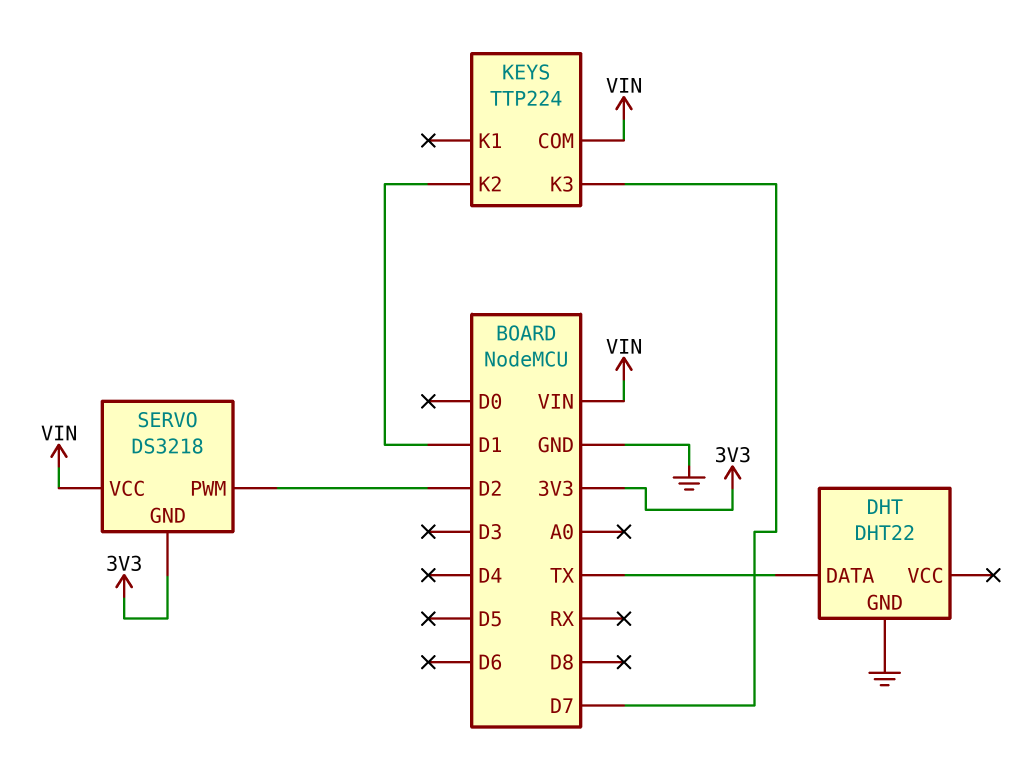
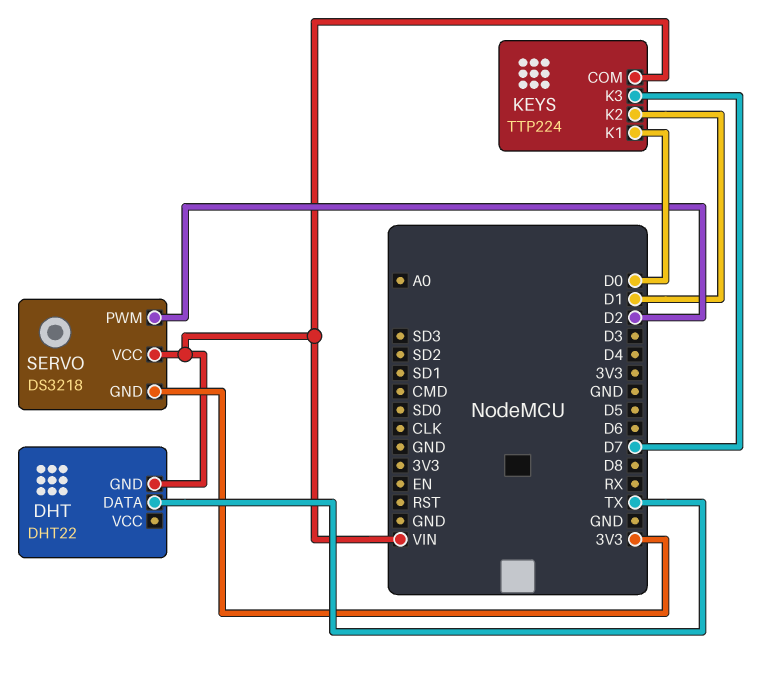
DHT pin GND: GND -> VIN
KEYS pin K1: none -> D0

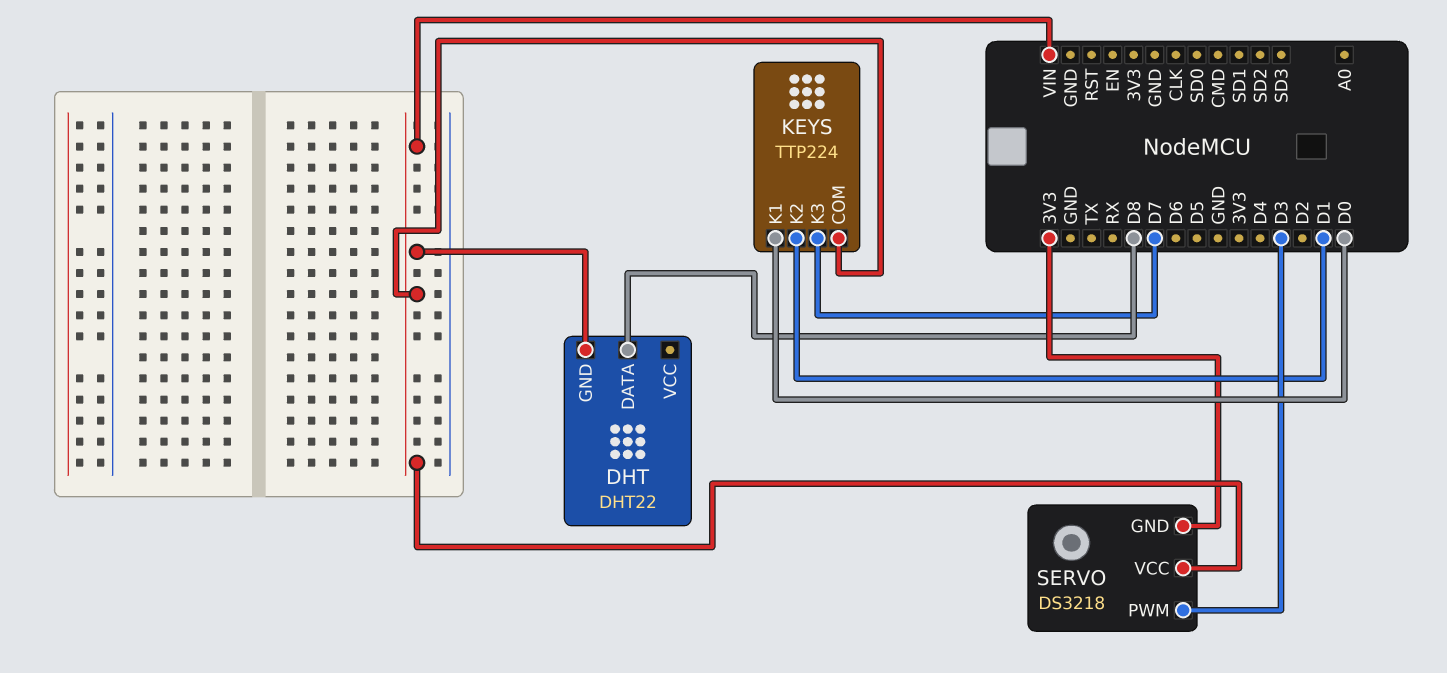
DHT pin DATA: TX -> D8
SERVO pin PWM: D2 -> D3

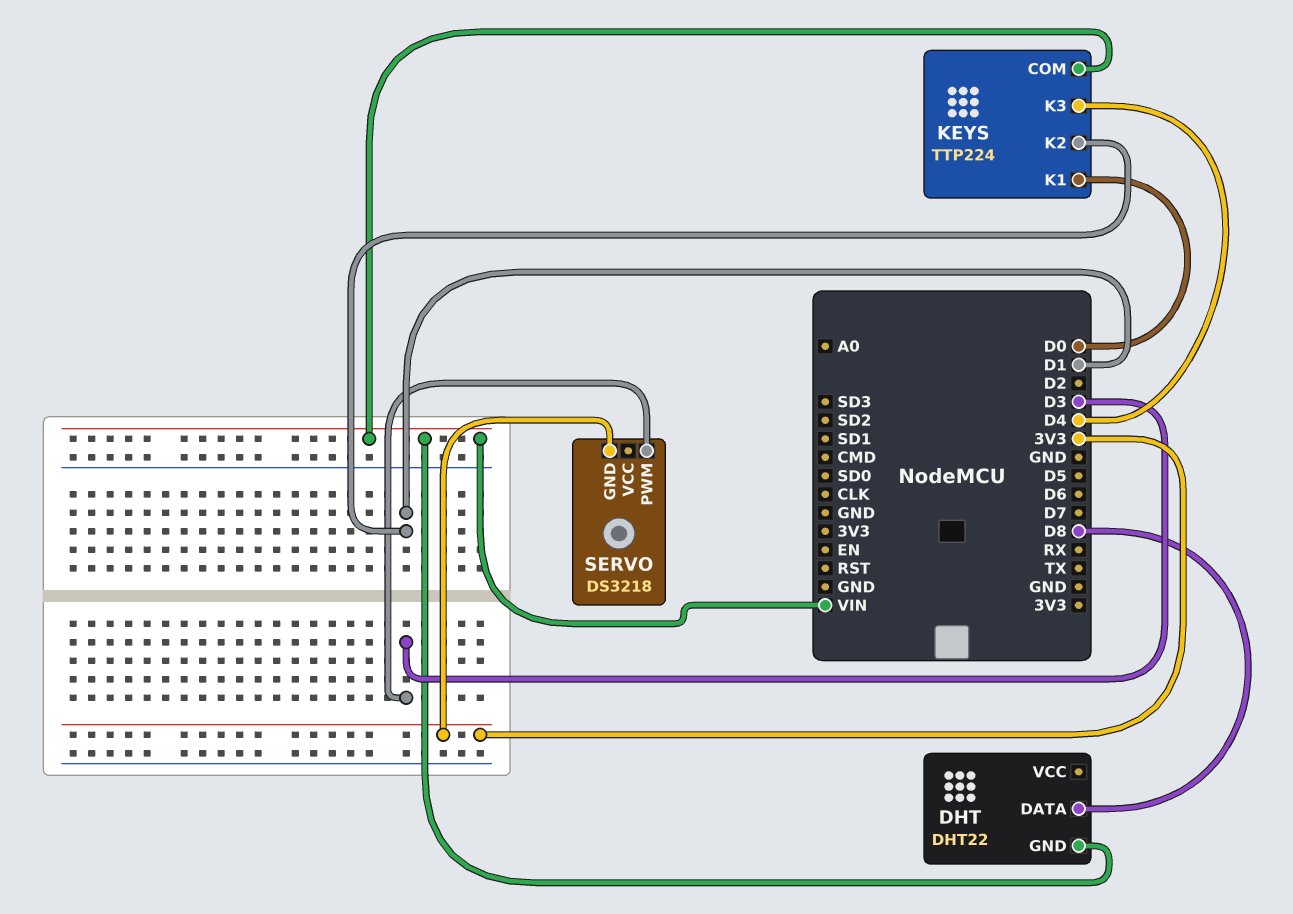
KEYS pin K3: D7 -> D4
SERVO pin VCC: VIN -> none

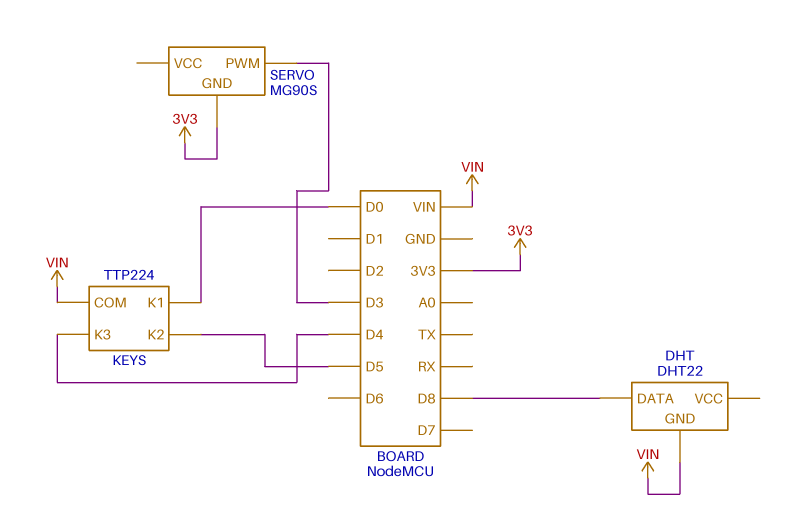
KEYS pin K2: D1 -> D5
SERVO: DS3218 -> MG90S

